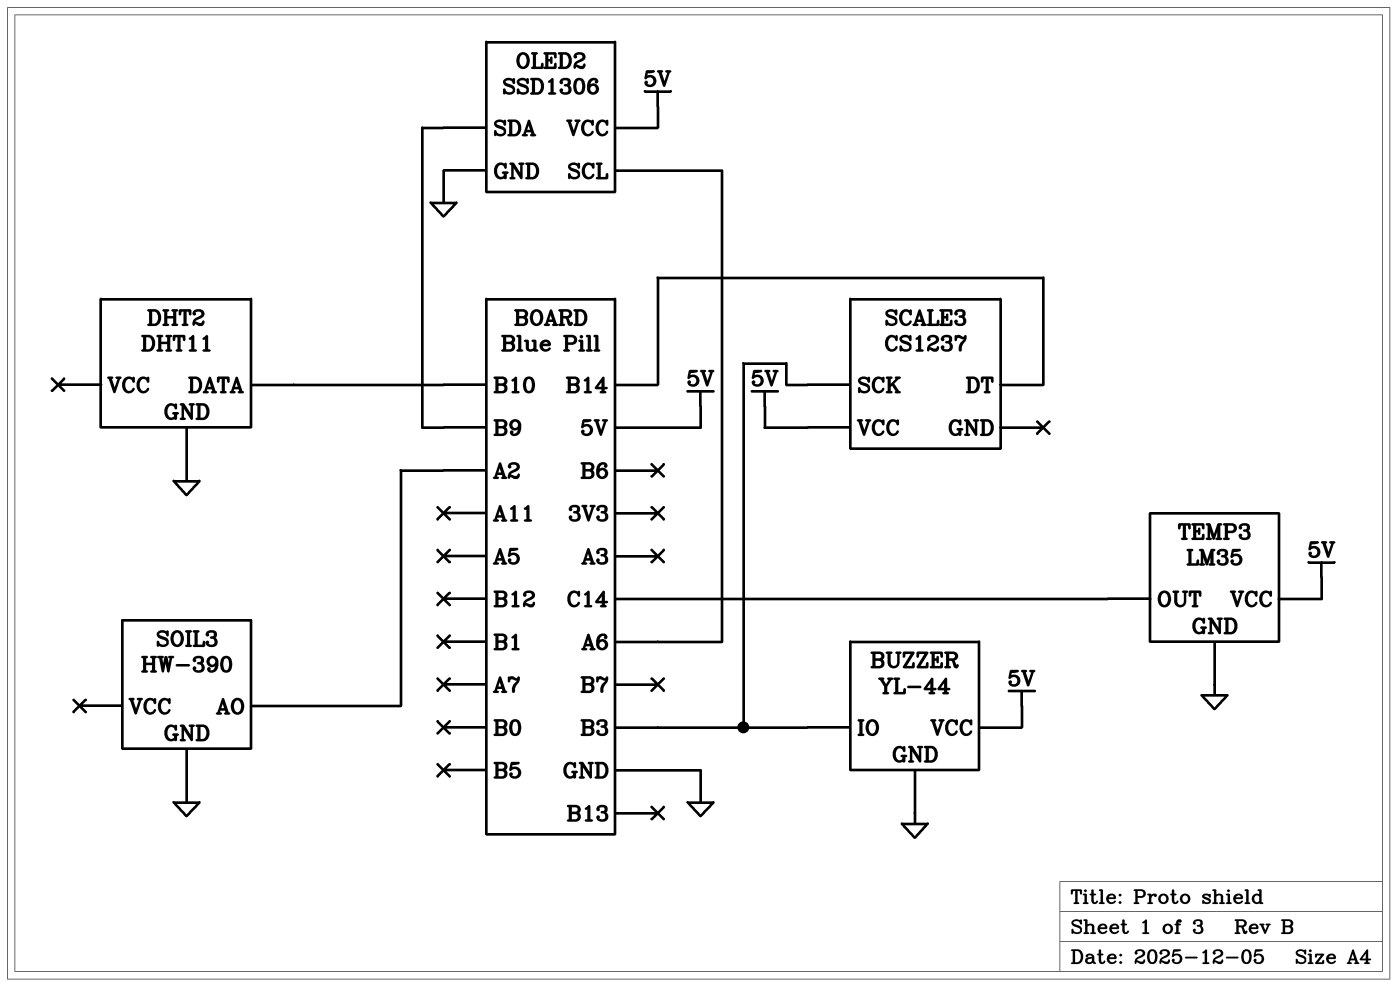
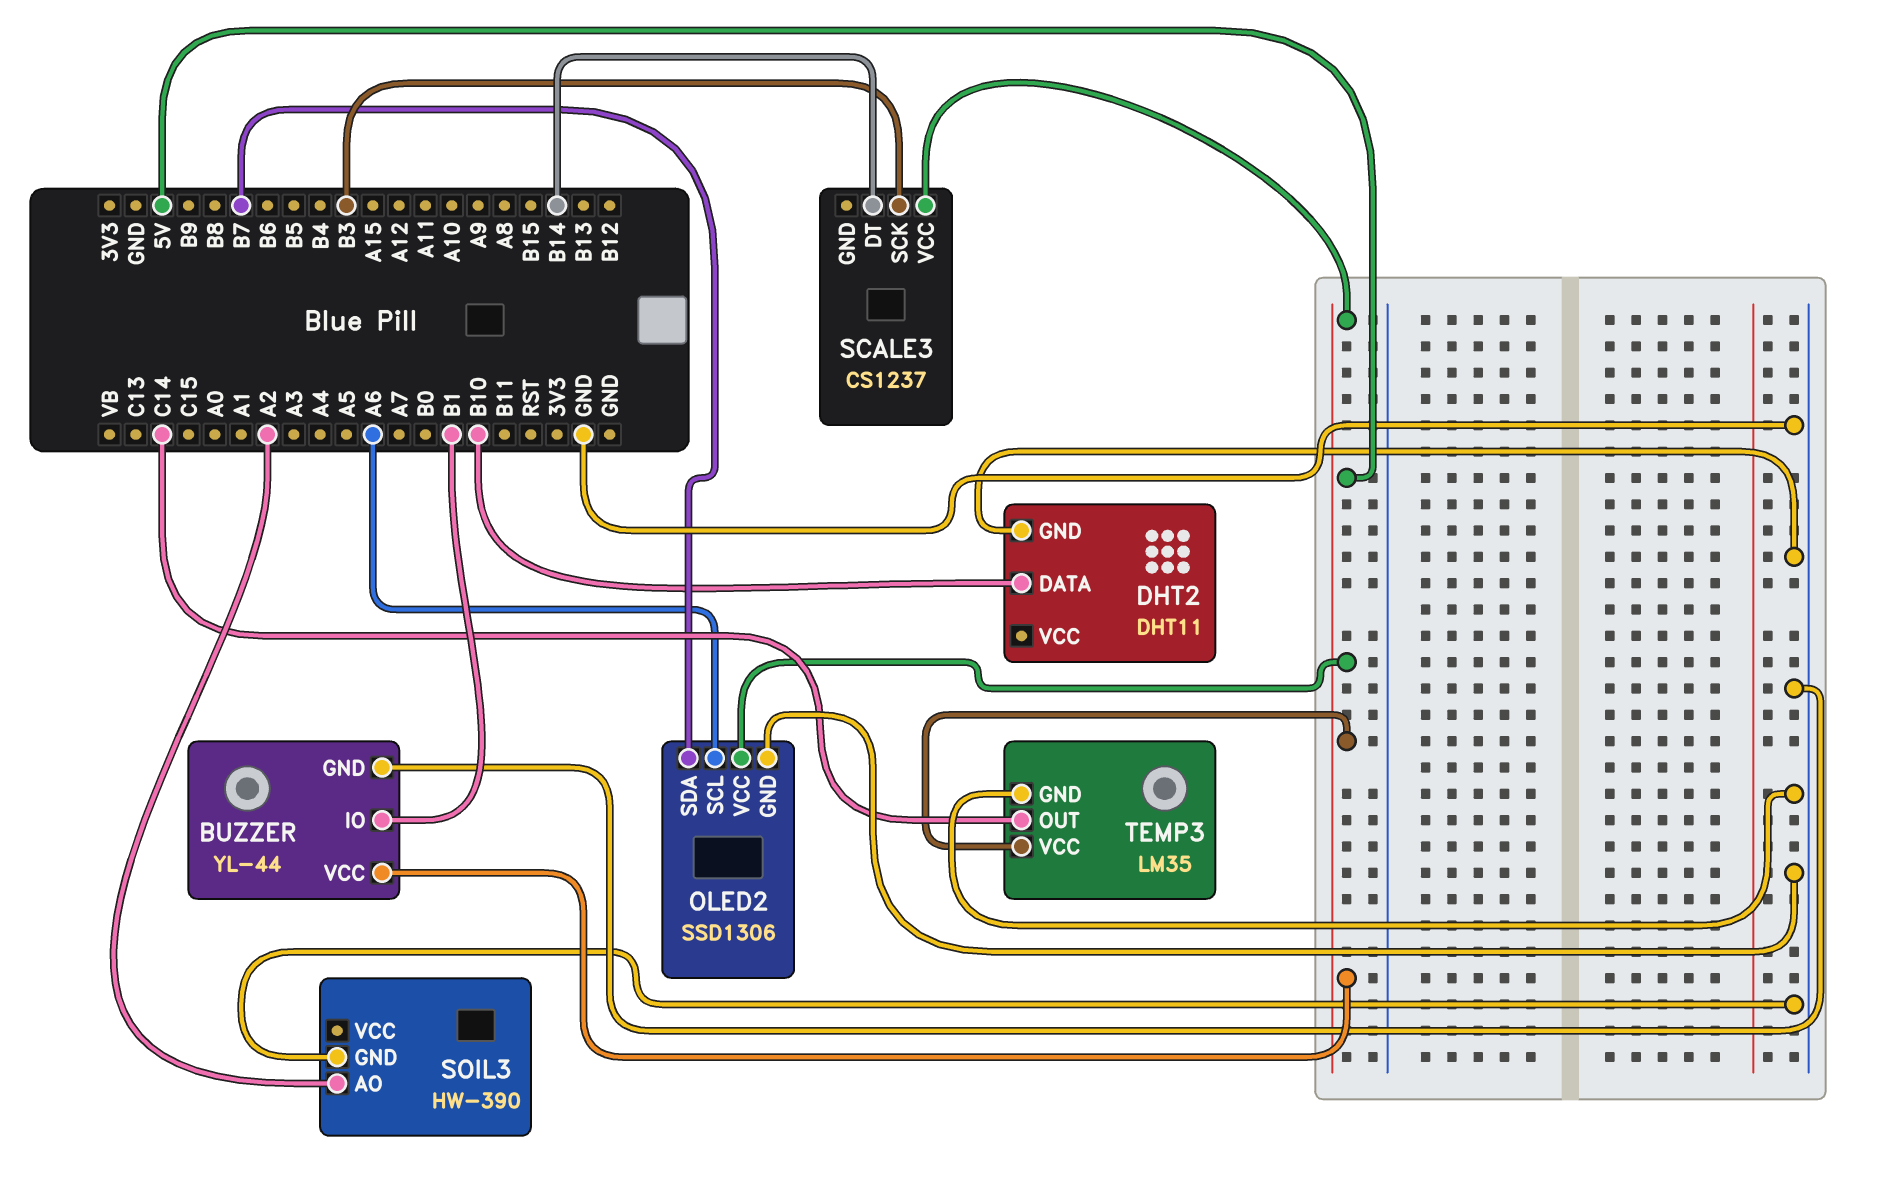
BUZZER pin IO: B3 -> B1
OLED2 pin SDA: B9 -> B7

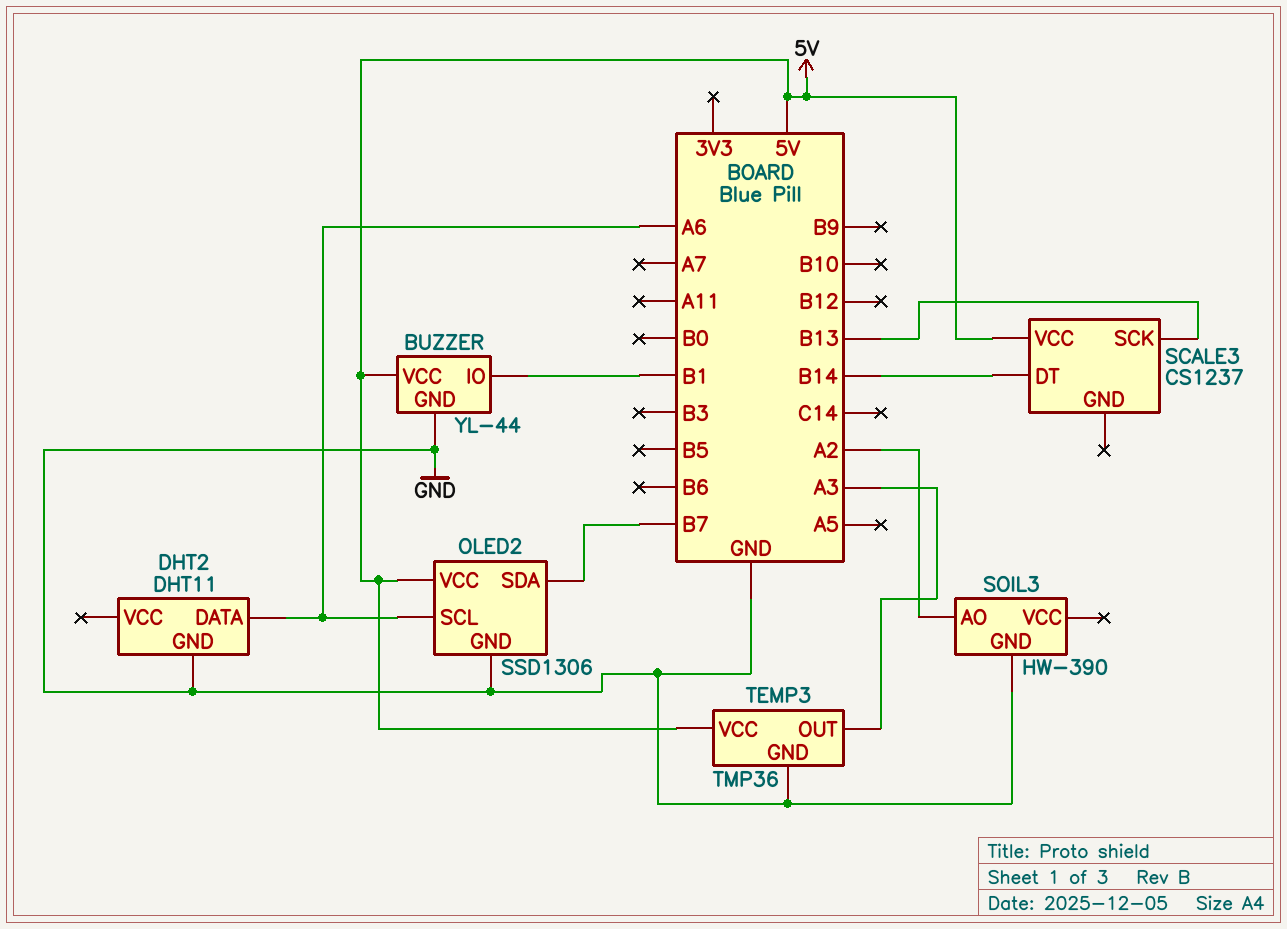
DHT2 pin DATA: B10 -> A6
SCALE3 pin SCK: B3 -> B13
TEMP3: LM35 -> TMP36
TEMP3 pin OUT: C14 -> A3

